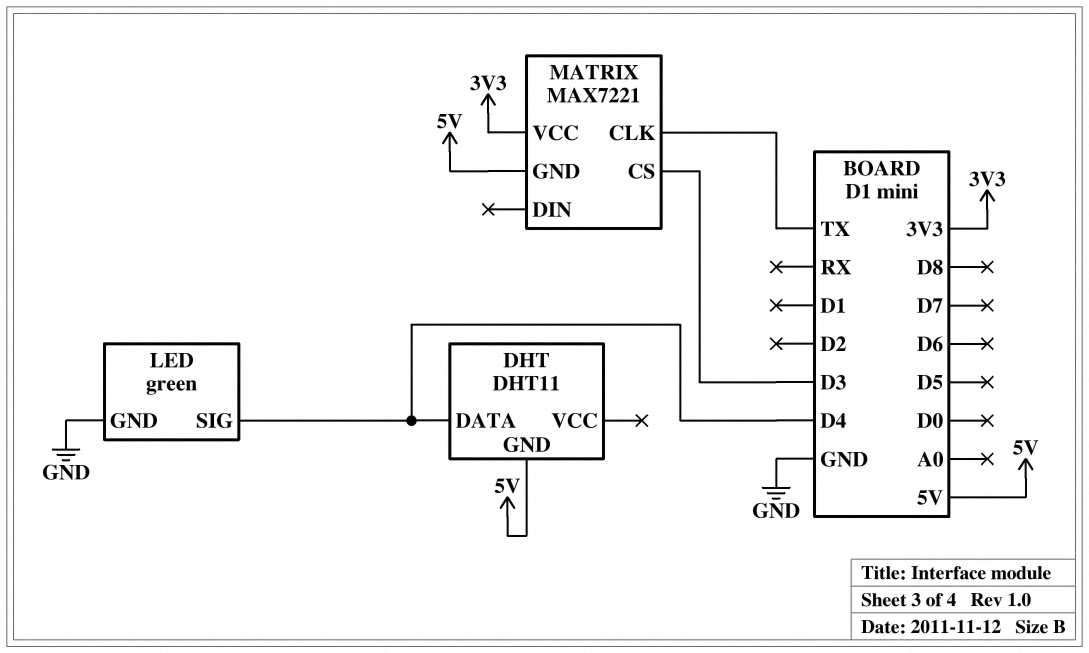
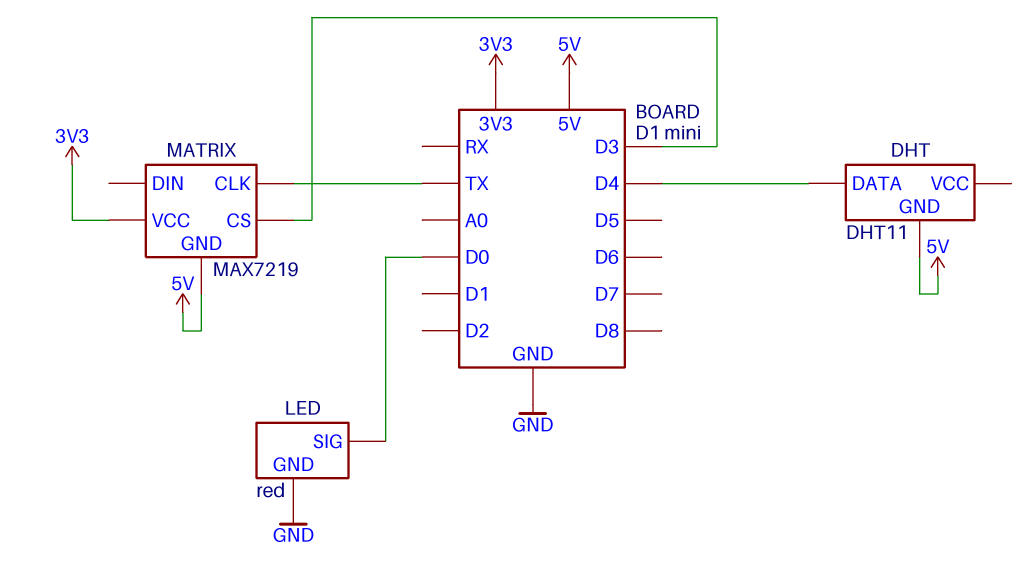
LED: green -> red
LED pin SIG: D4 -> D0
MATRIX: MAX7221 -> MAX7219

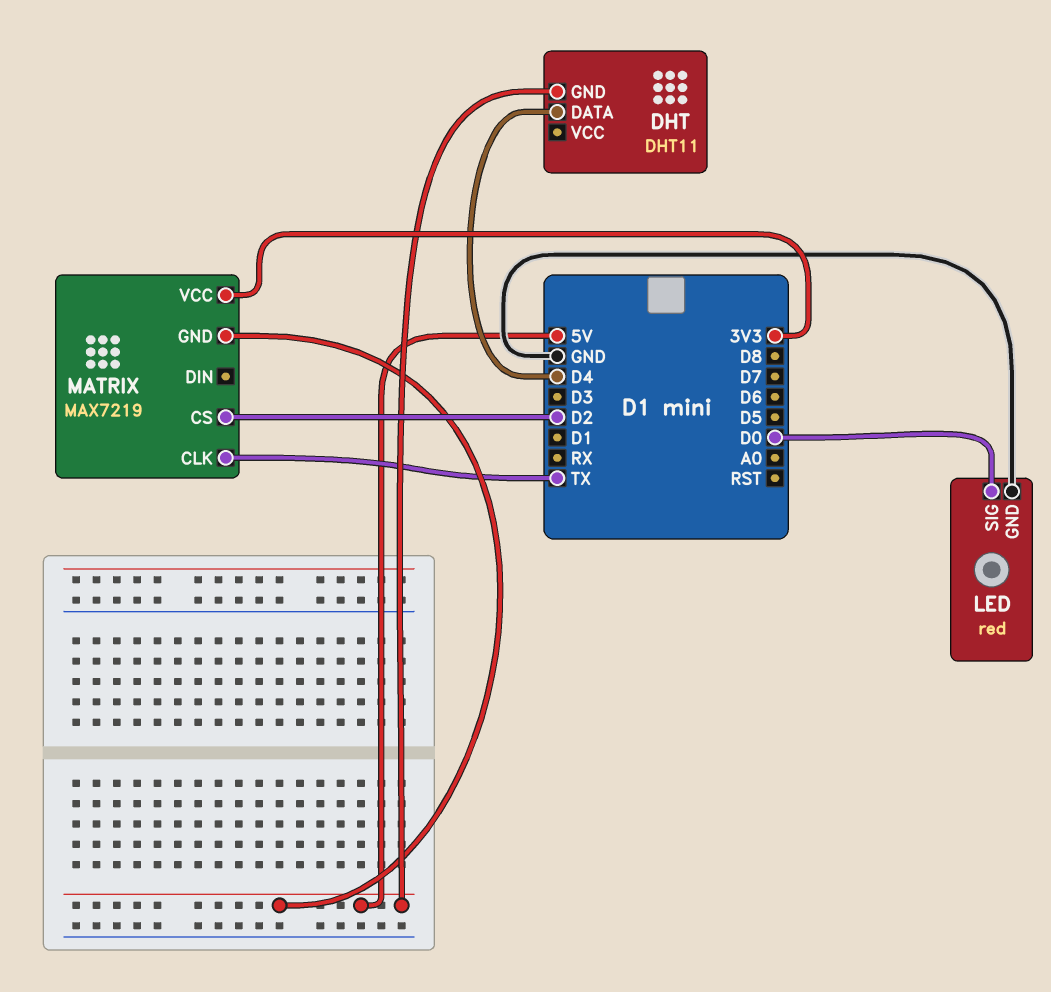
MATRIX pin CS: D3 -> D2

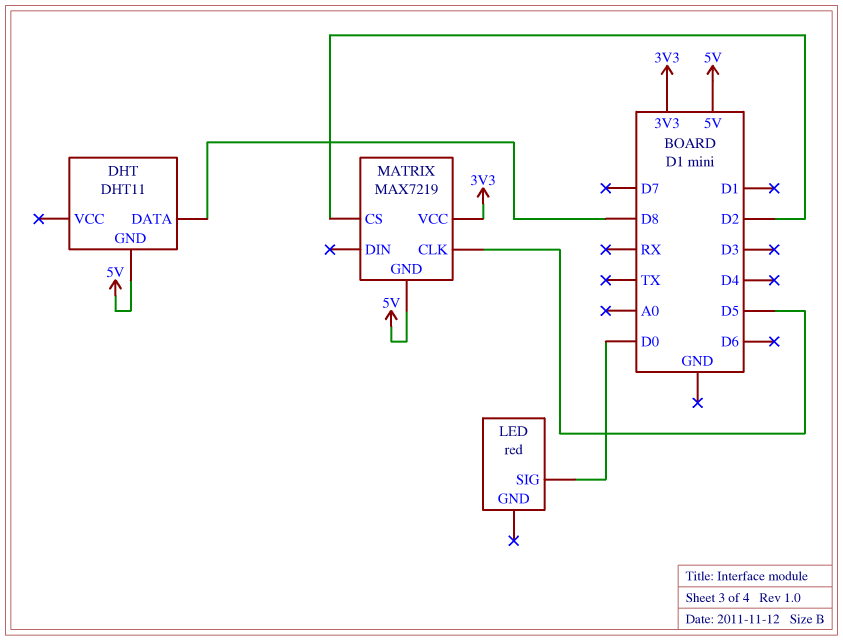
DHT pin DATA: D4 -> D8
LED pin GND: GND -> none
MATRIX pin CLK: TX -> D5

